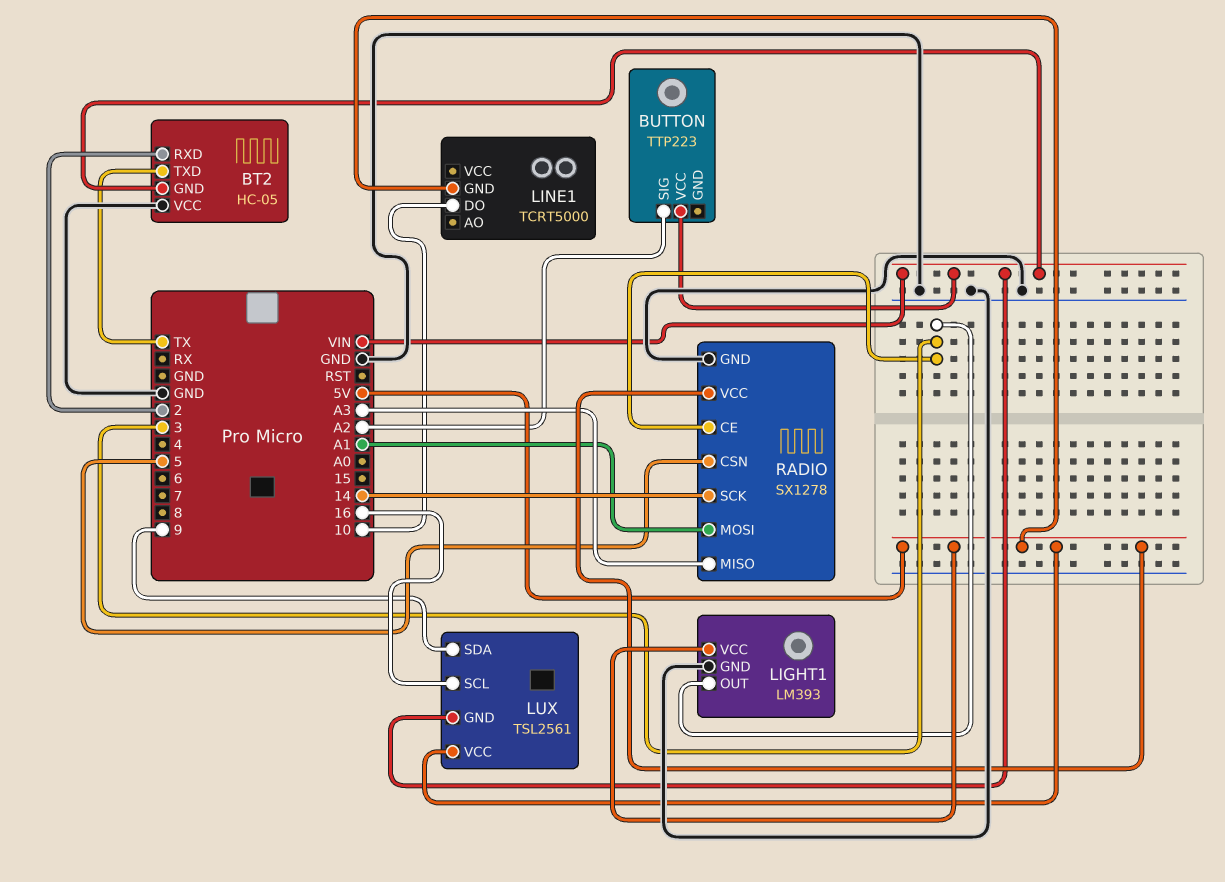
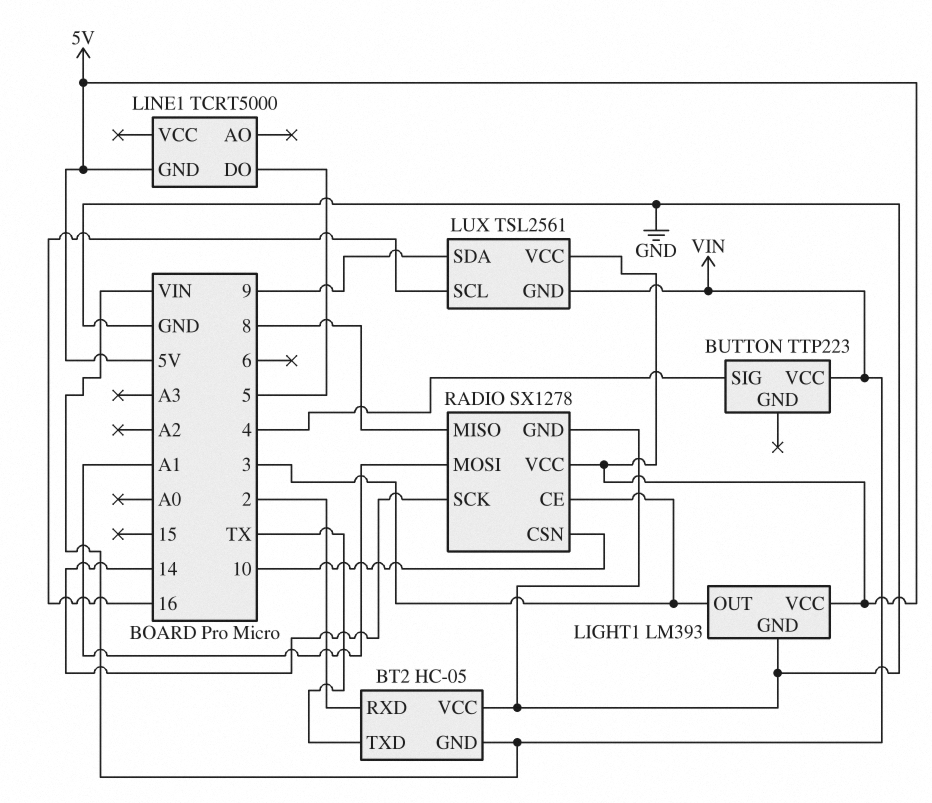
BUTTON pin SIG: A2 -> 4
LINE1 pin DO: 10 -> 5
RADIO pin CSN: 5 -> 10
RADIO pin MISO: A3 -> 8

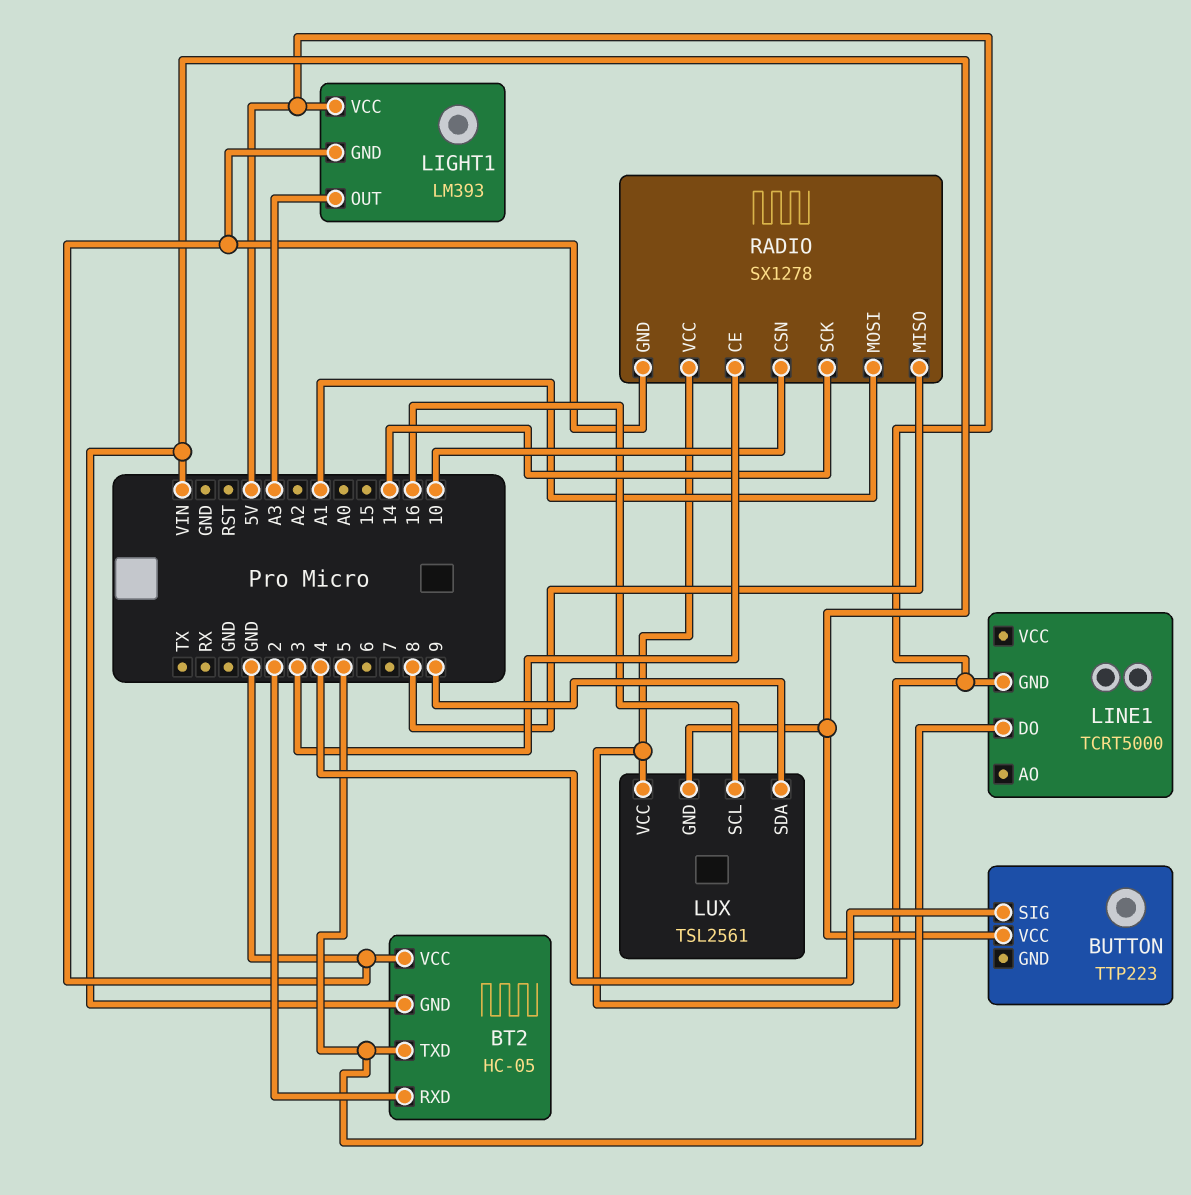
BT2 pin TXD: TX -> 5
LIGHT1 pin OUT: 3 -> A3

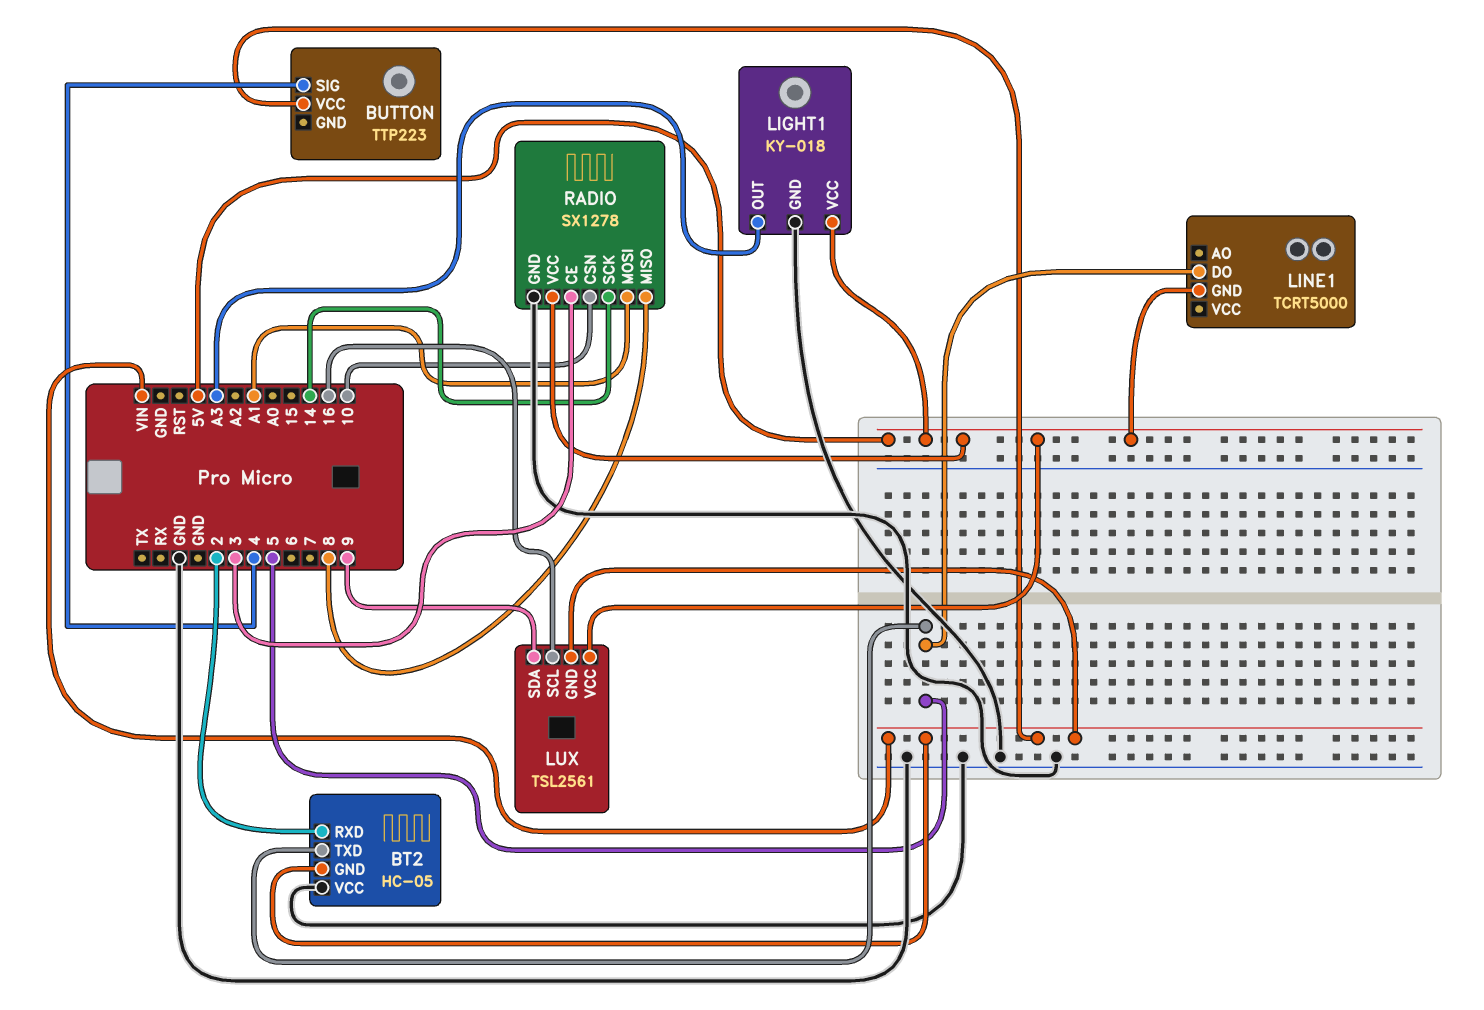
LIGHT1: LM393 -> KY-018

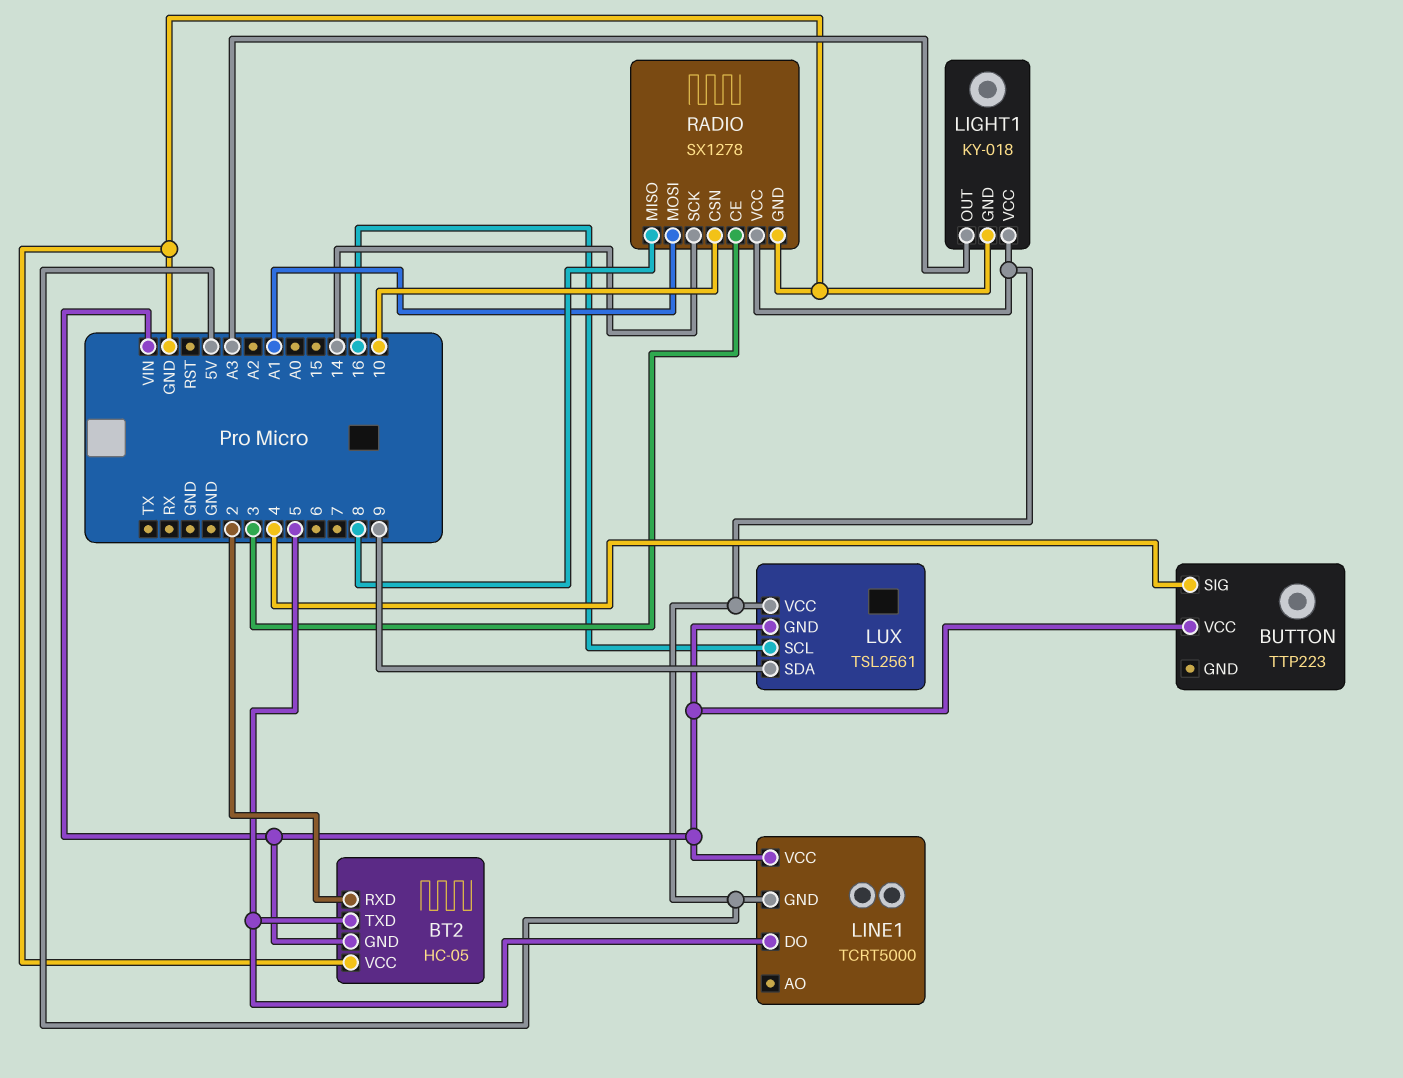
LINE1 pin VCC: none -> VIN

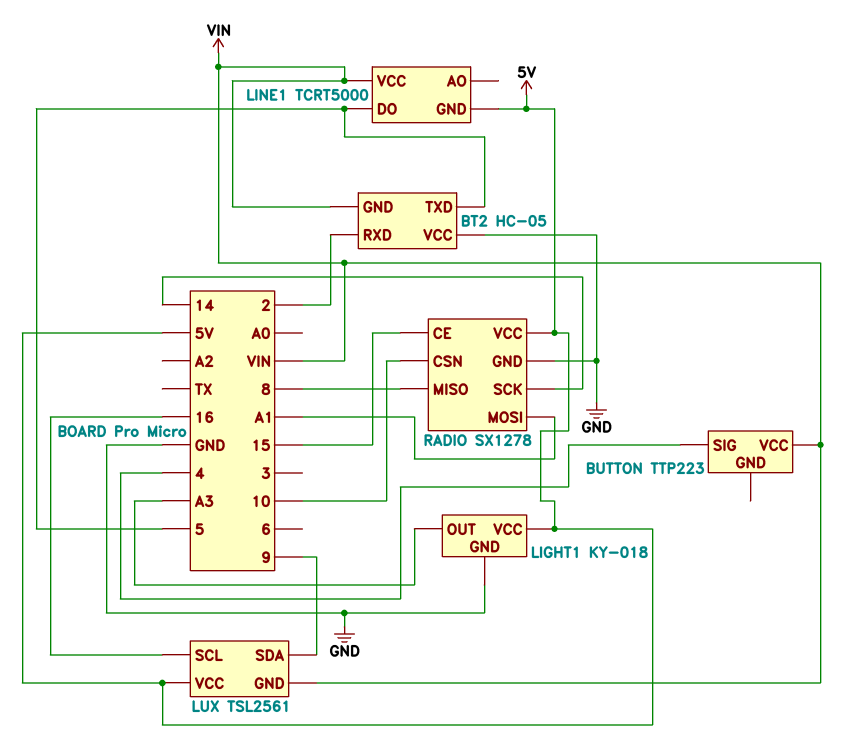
RADIO pin CE: 3 -> 15

